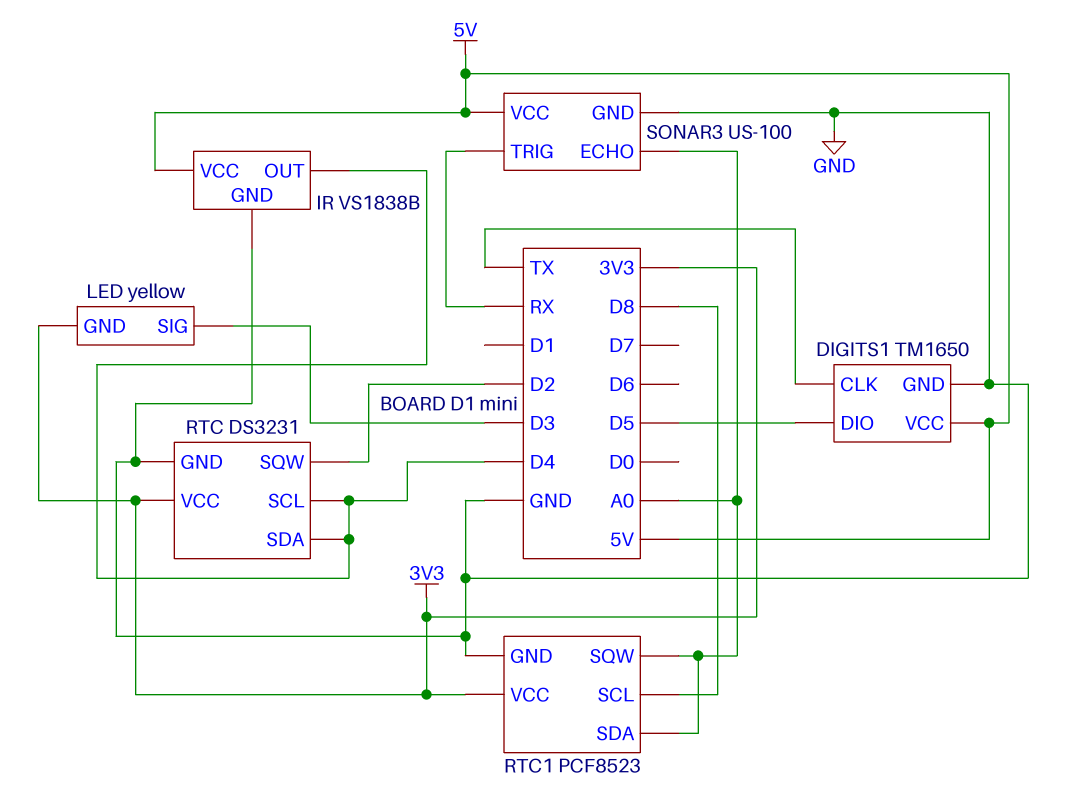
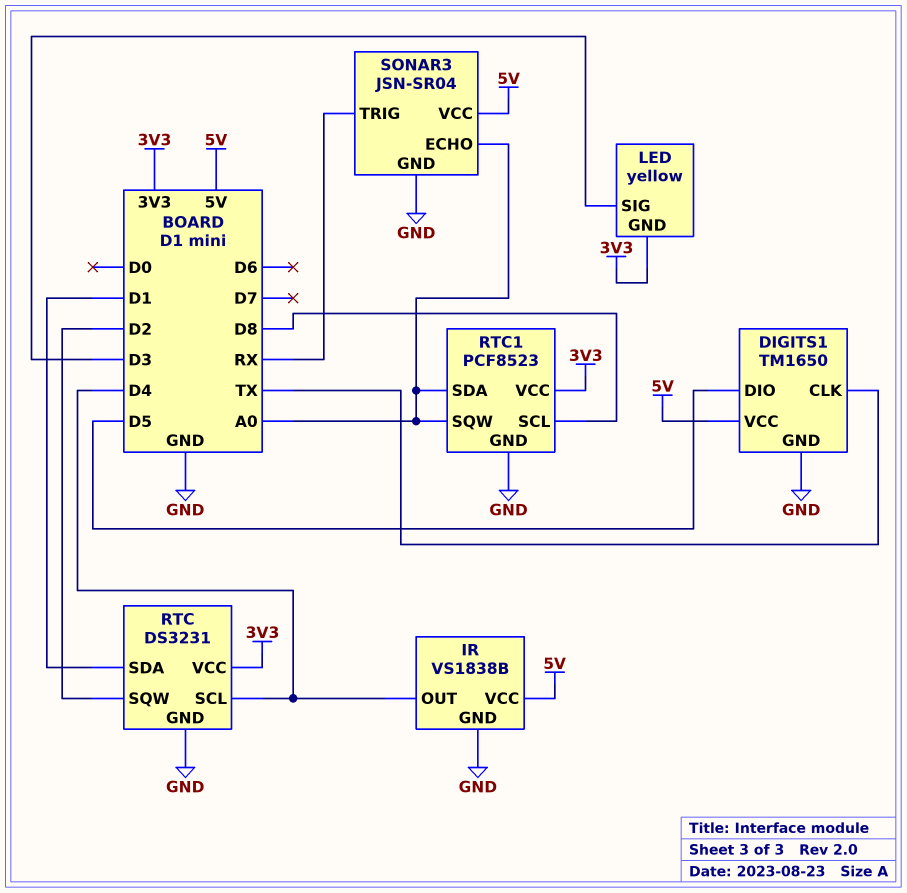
RTC pin SDA: D4 -> D1
SONAR3: US-100 -> JSN-SR04

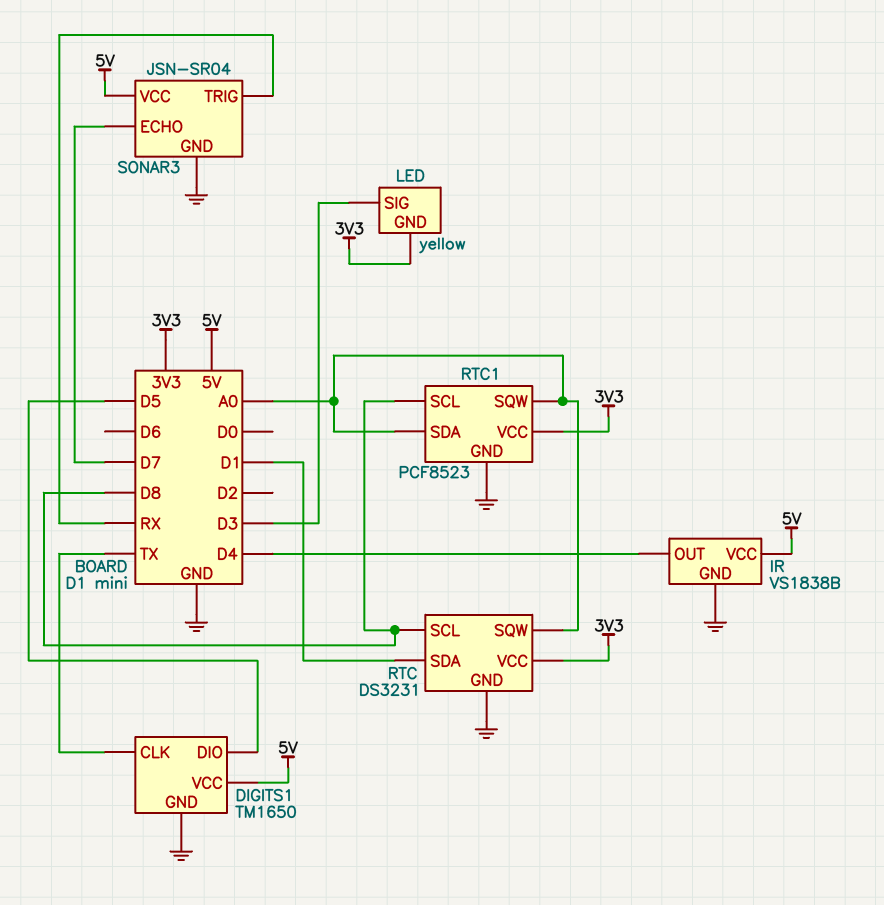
RTC pin SCL: D4 -> D8
RTC pin SQW: D2 -> A0
SONAR3 pin ECHO: A0 -> D7

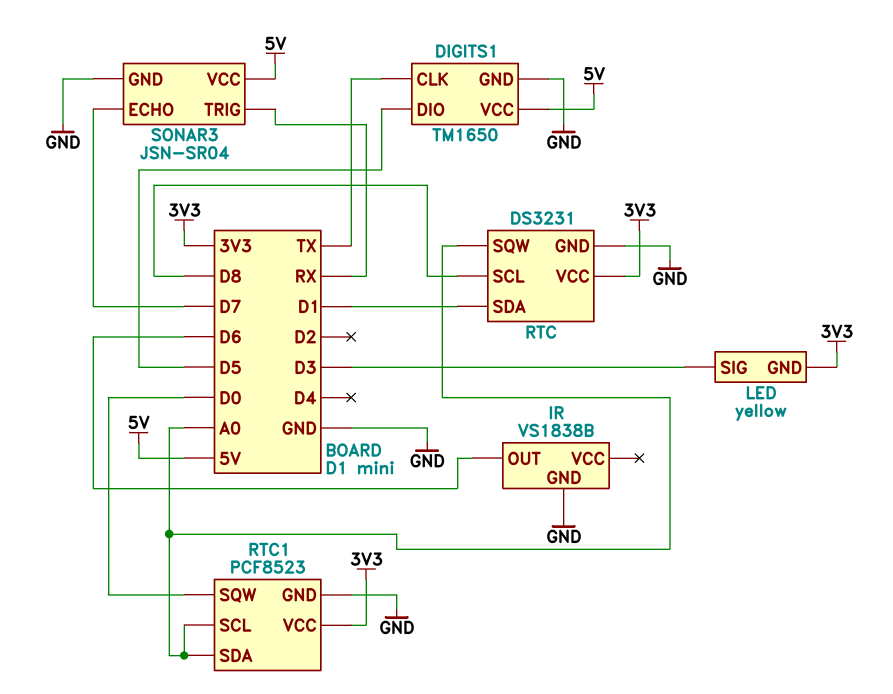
IR pin OUT: D4 -> D6
IR pin VCC: 5V -> none
RTC1 pin SCL: D8 -> A0
RTC1 pin SQW: A0 -> D0

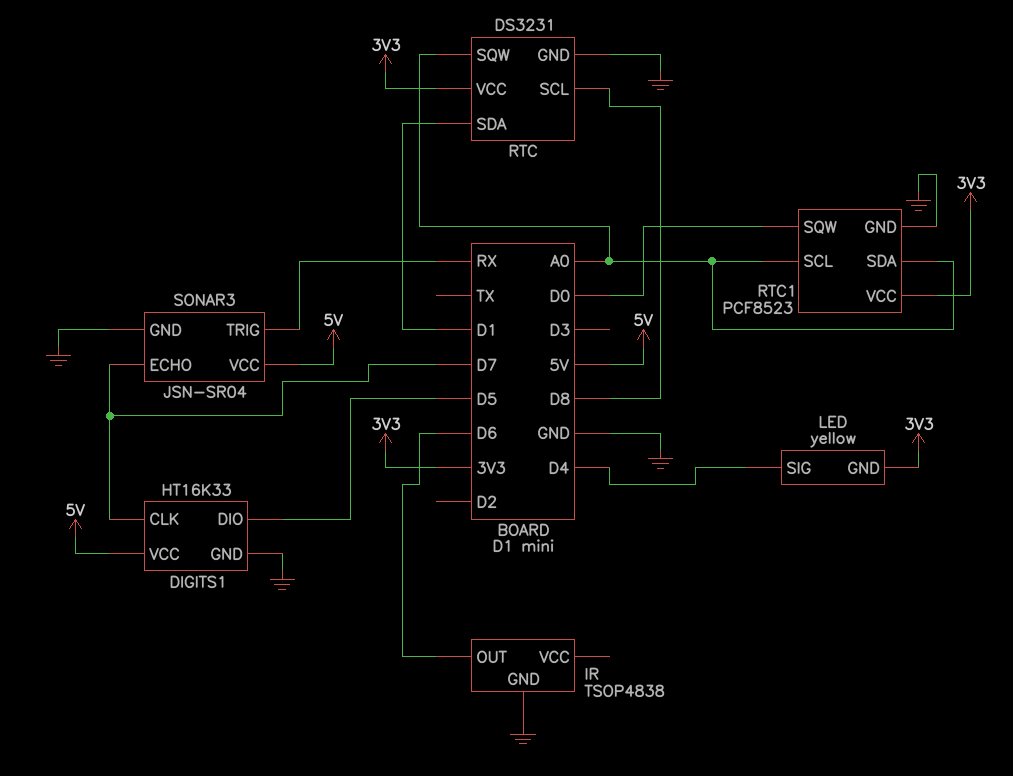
DIGITS1: TM1650 -> HT16K33
DIGITS1 pin CLK: TX -> D7
IR: VS1838B -> TSOP4838
LED pin SIG: D3 -> D4

